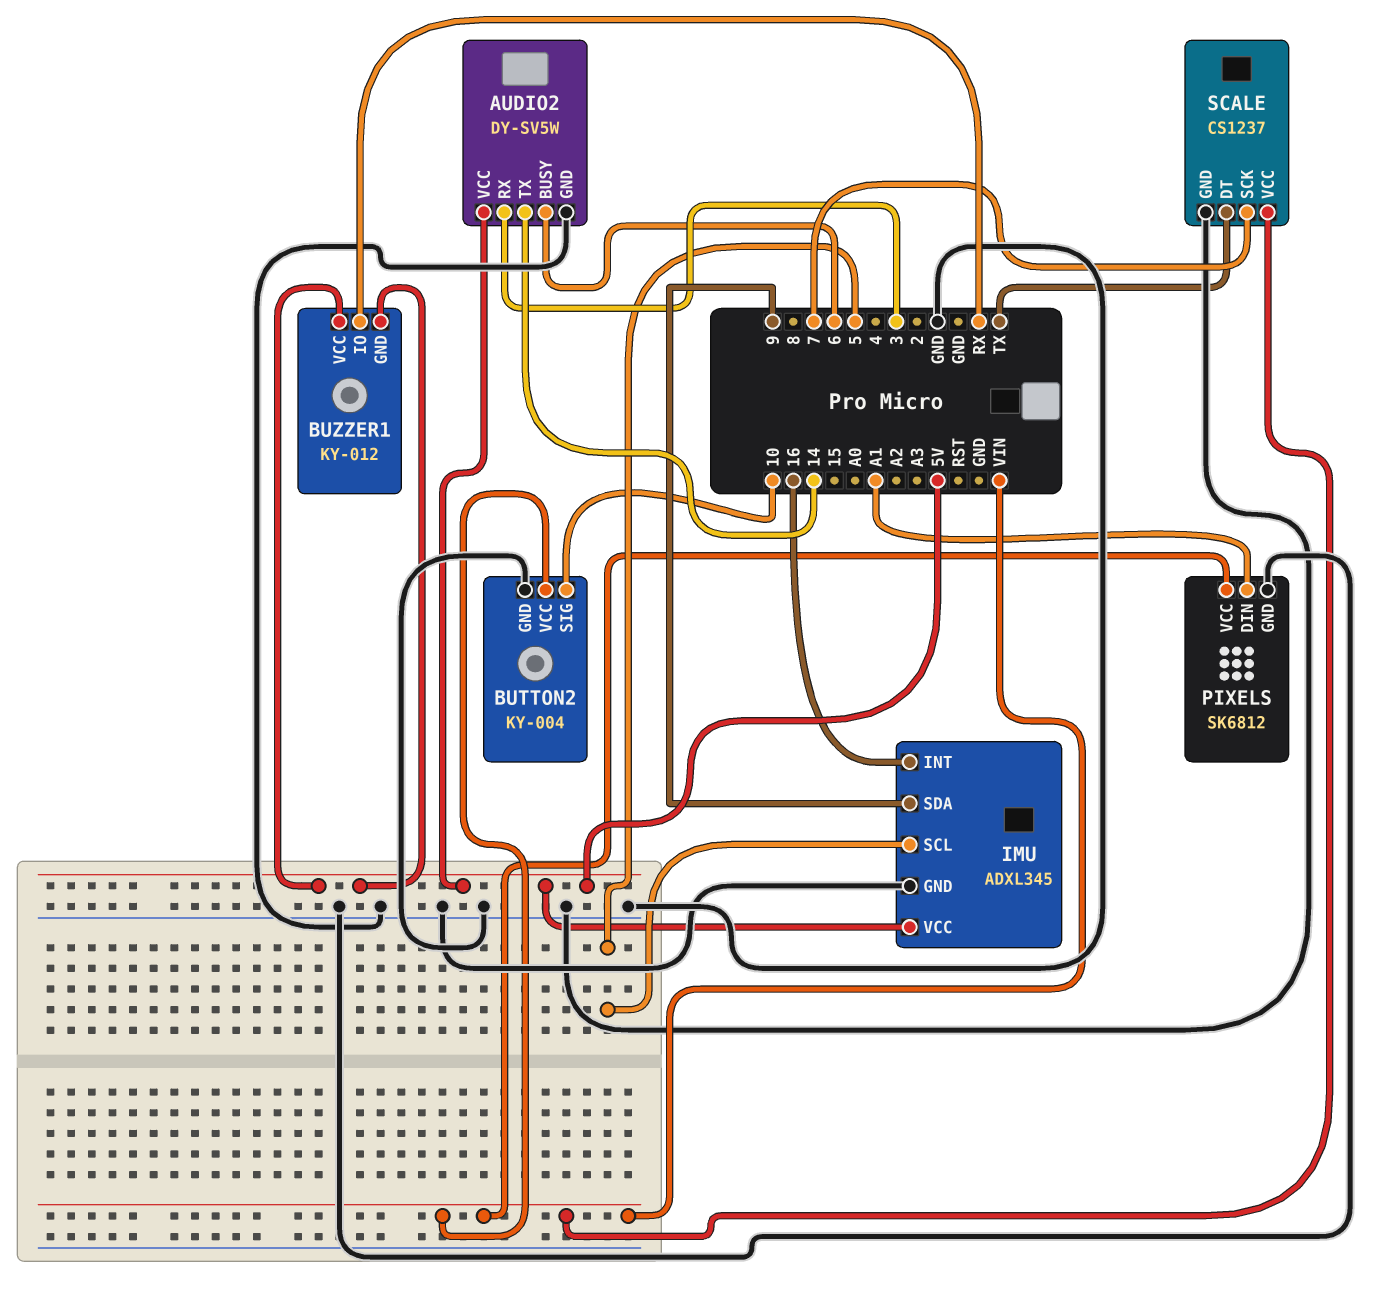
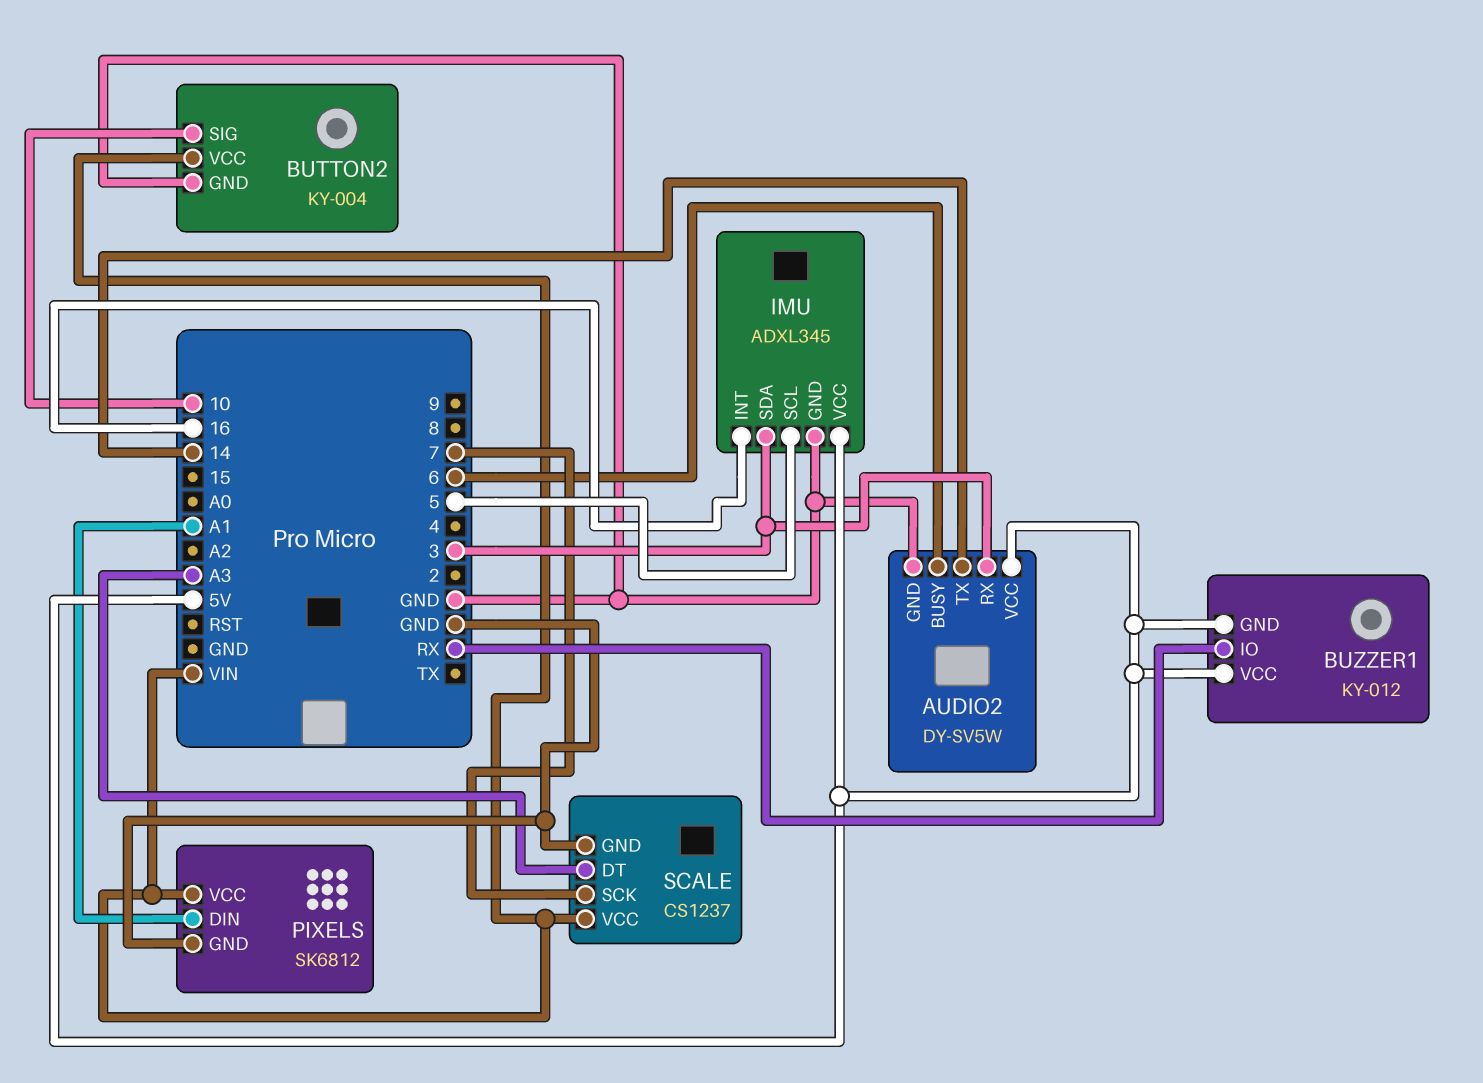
IMU pin SDA: 9 -> 3
SCALE pin DT: TX -> A3

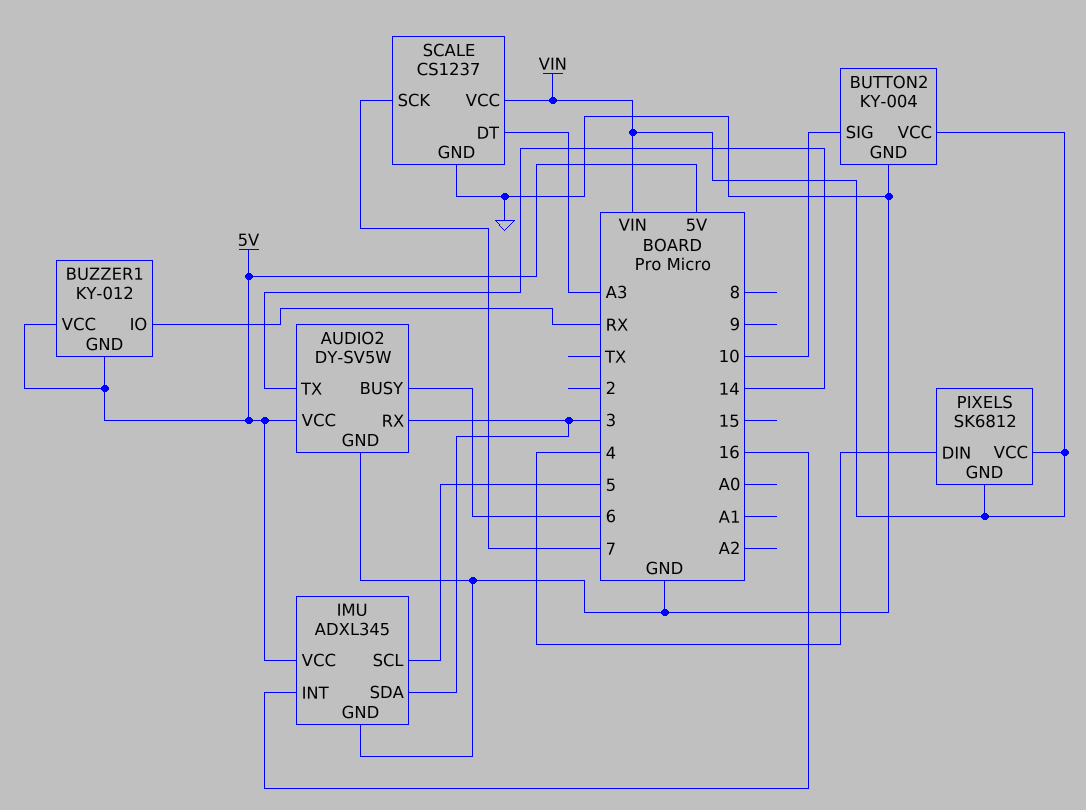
PIXELS pin DIN: A1 -> 4
PIXELS pin GND: GND -> VIN

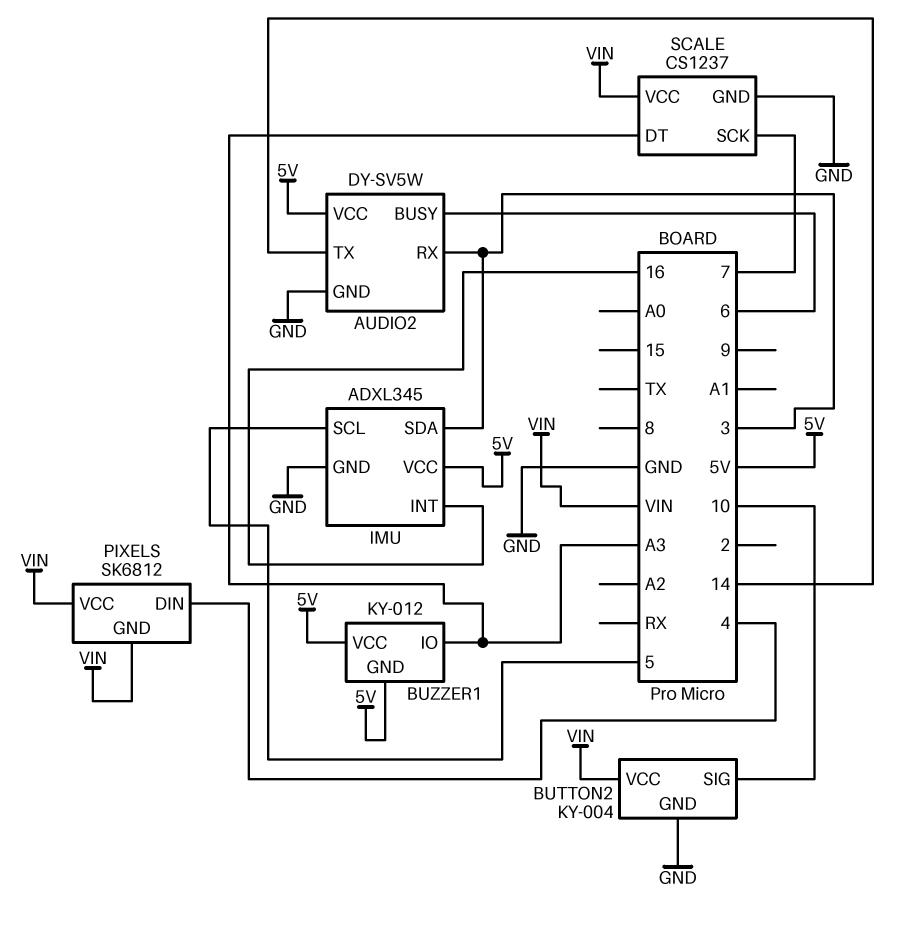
BUZZER1 pin IO: RX -> A3

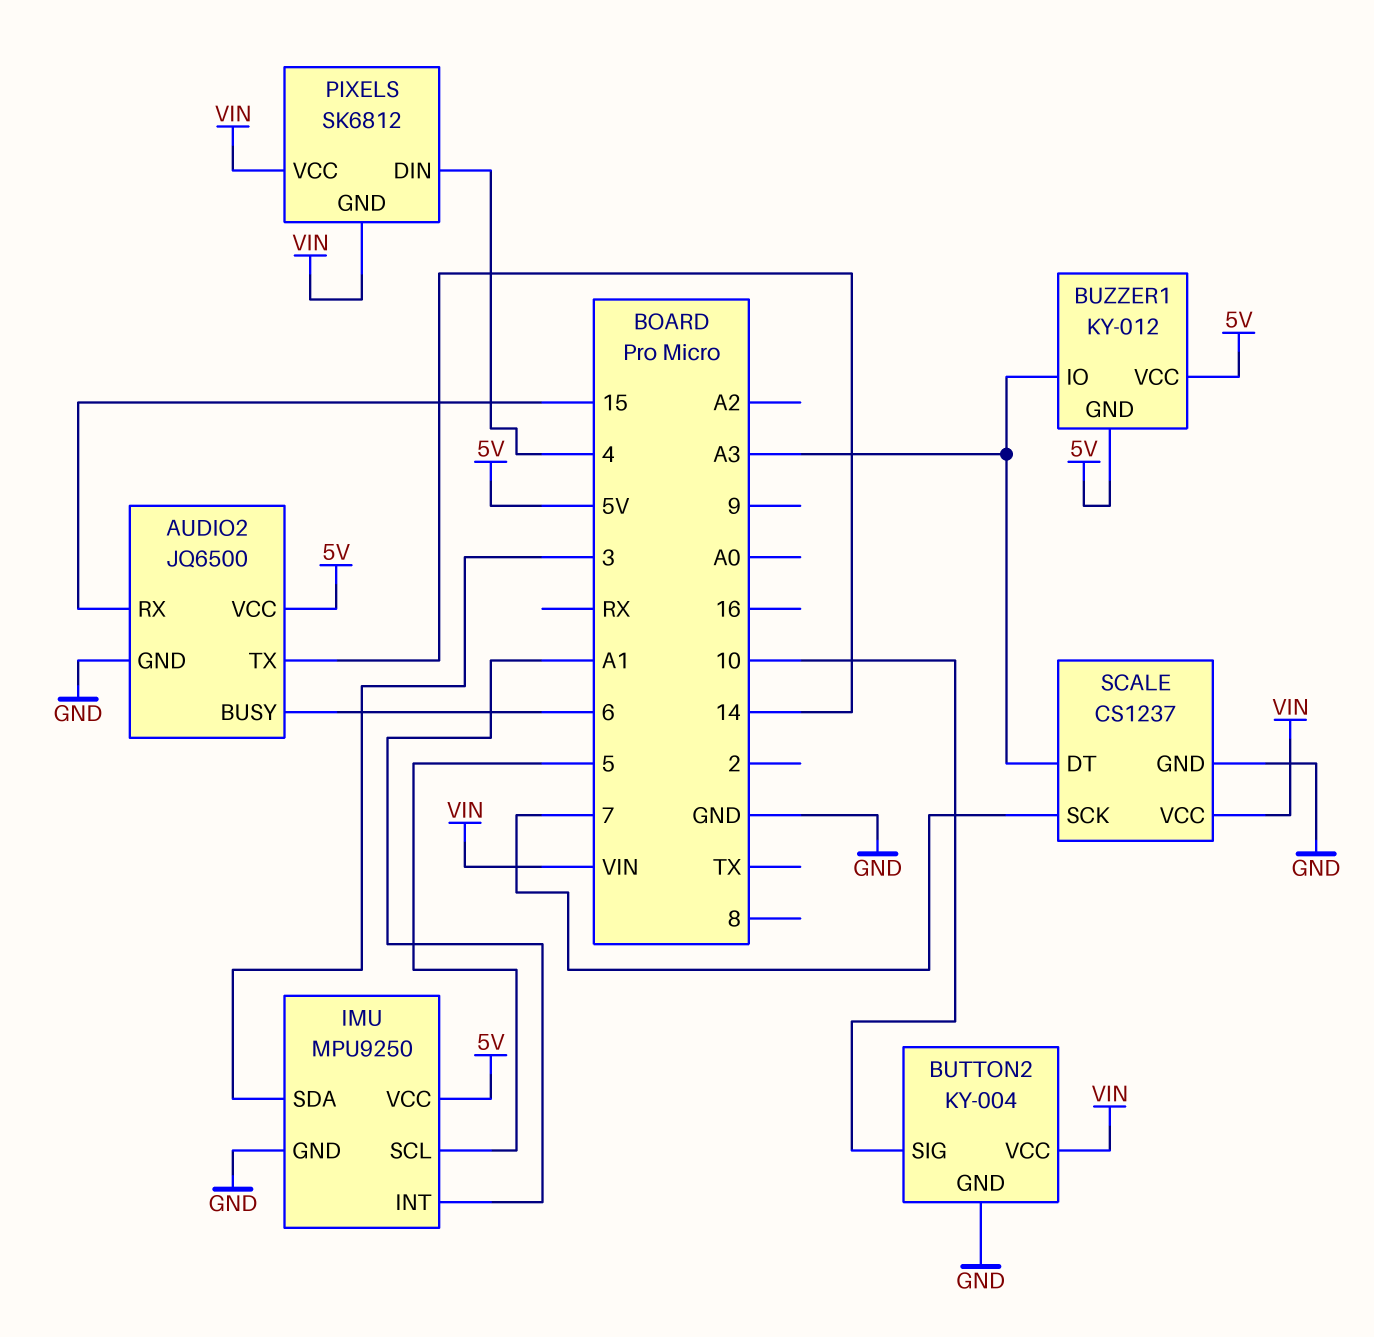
AUDIO2: DY-SV5W -> JQ6500
AUDIO2 pin RX: 3 -> 15
IMU: ADXL345 -> MPU9250
IMU pin INT: 16 -> A1

